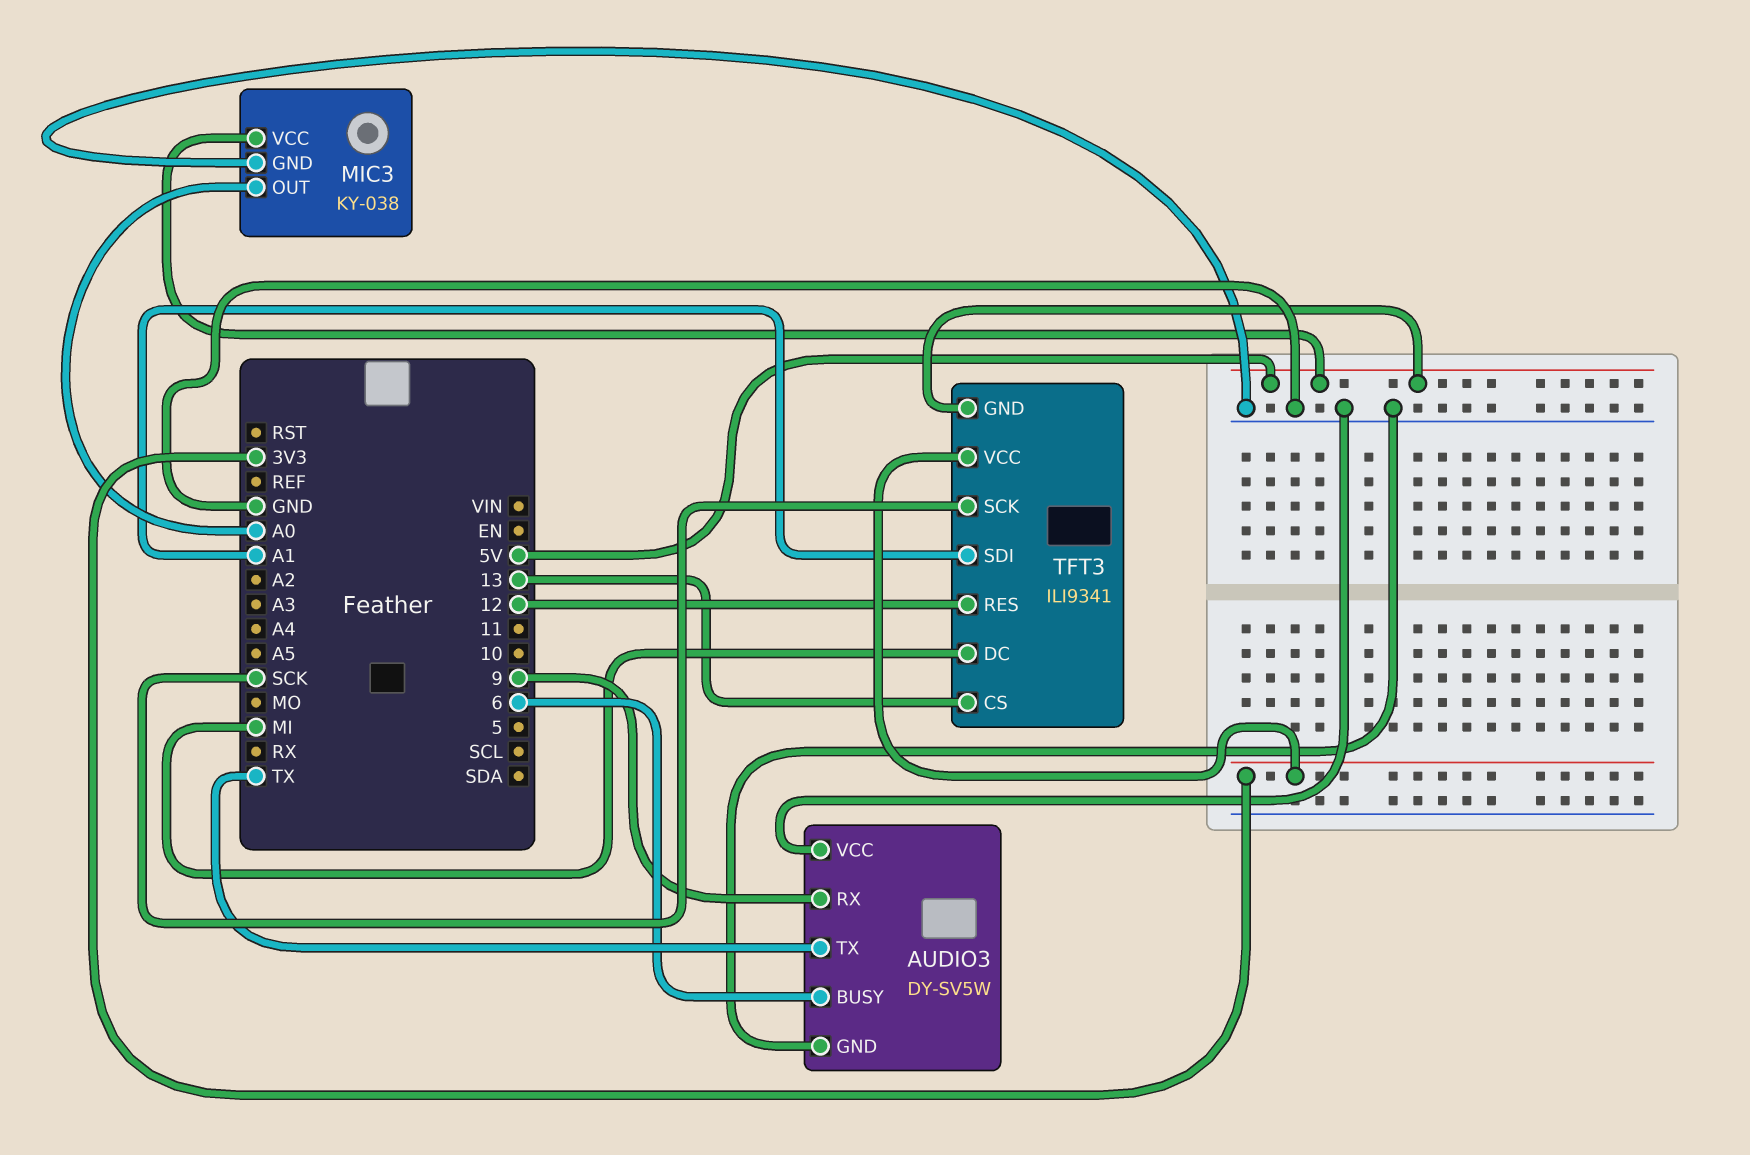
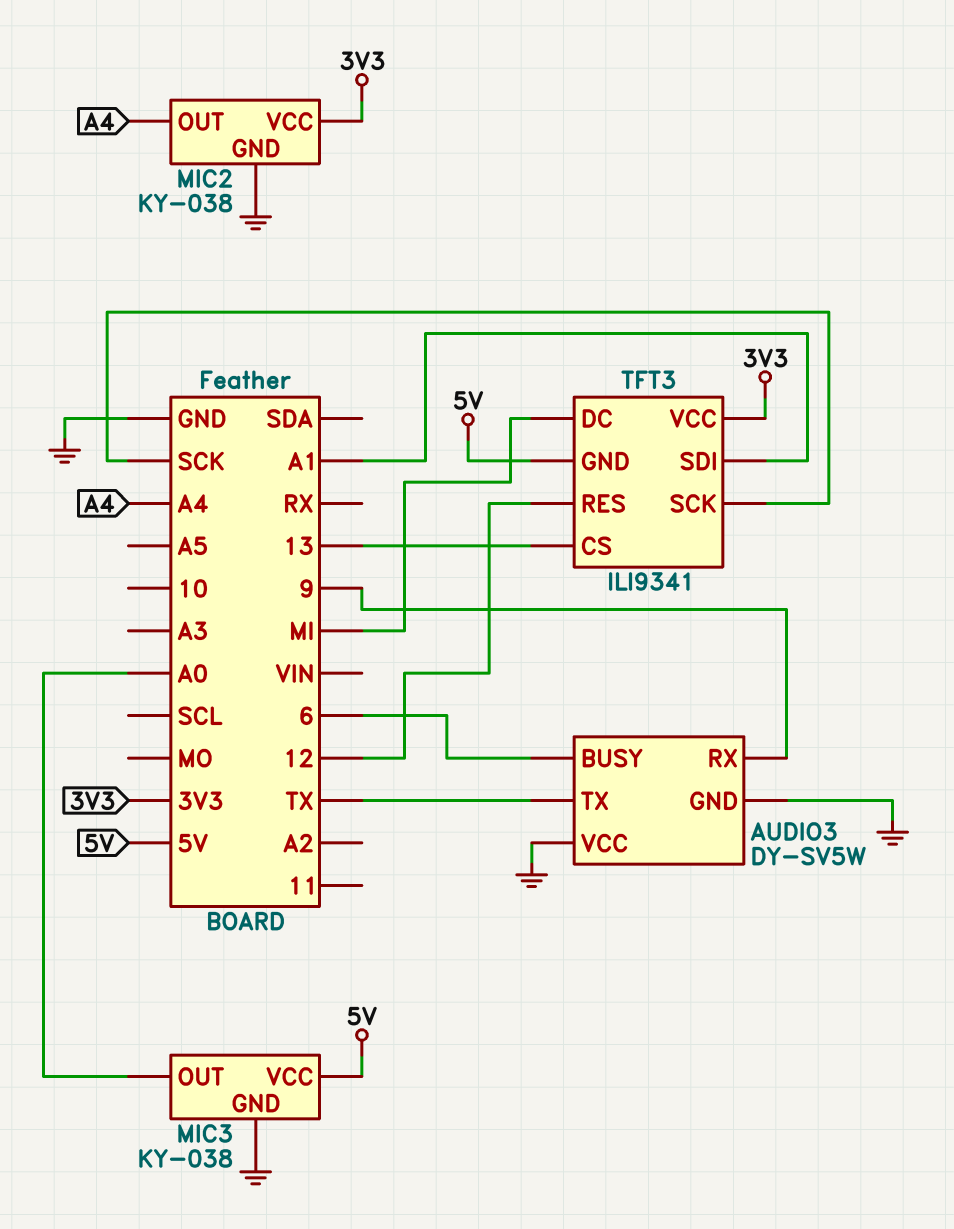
MIC2: none -> KY-038
MIC2 pin GND: none -> GND
MIC2 pin OUT: none -> A4
MIC2 pin VCC: none -> 3V3

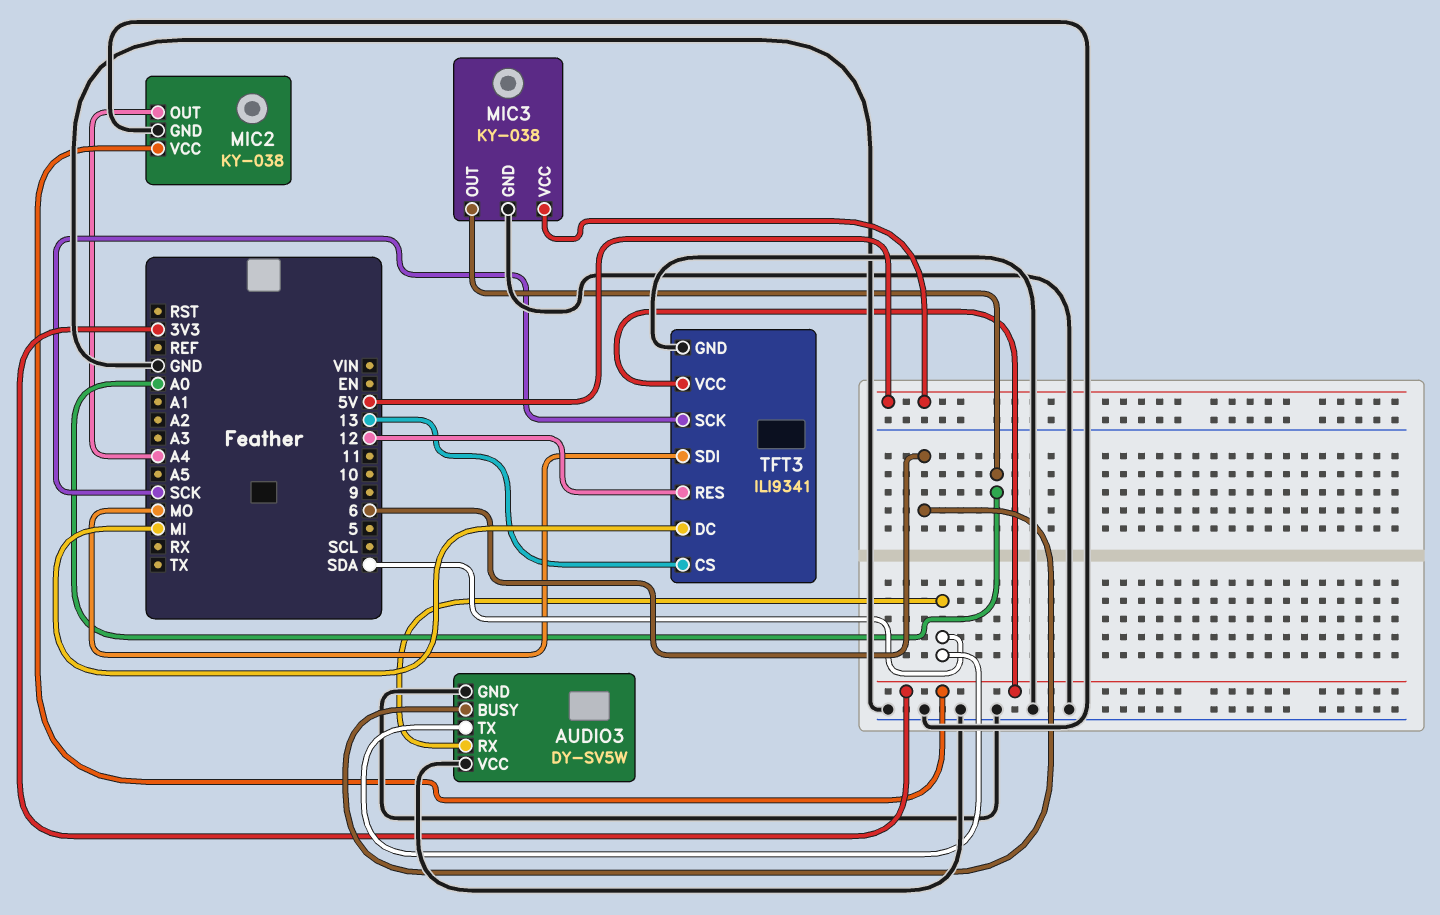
AUDIO3 pin RX: 9 -> SDA
AUDIO3 pin TX: TX -> SDA
TFT3 pin GND: 5V -> GND
TFT3 pin SDI: A1 -> MO

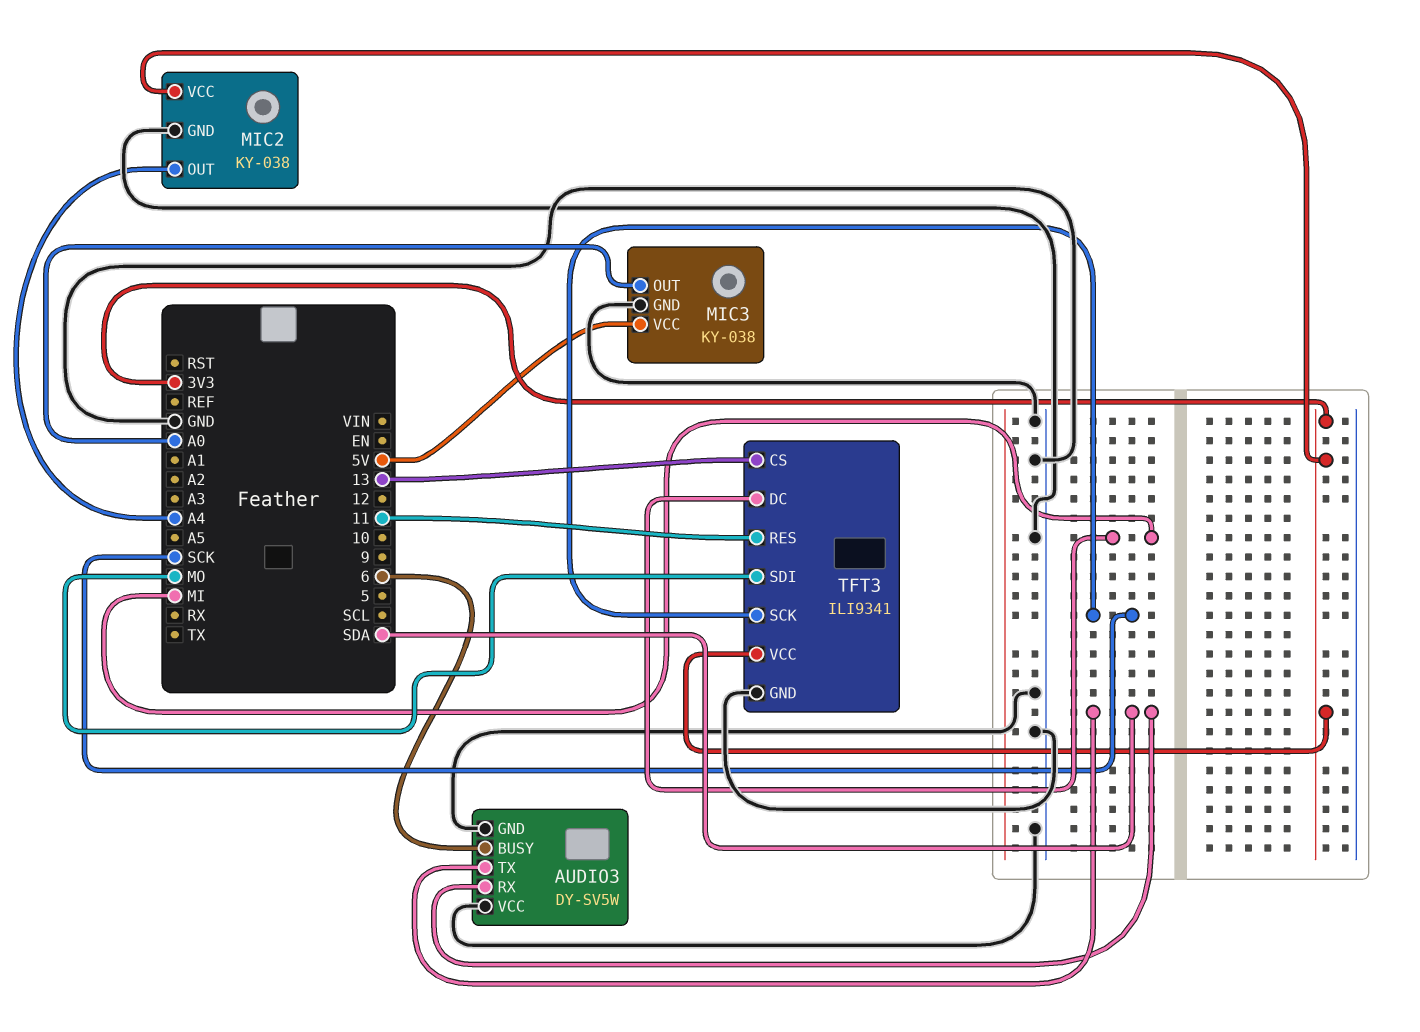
TFT3 pin RES: 12 -> 11

